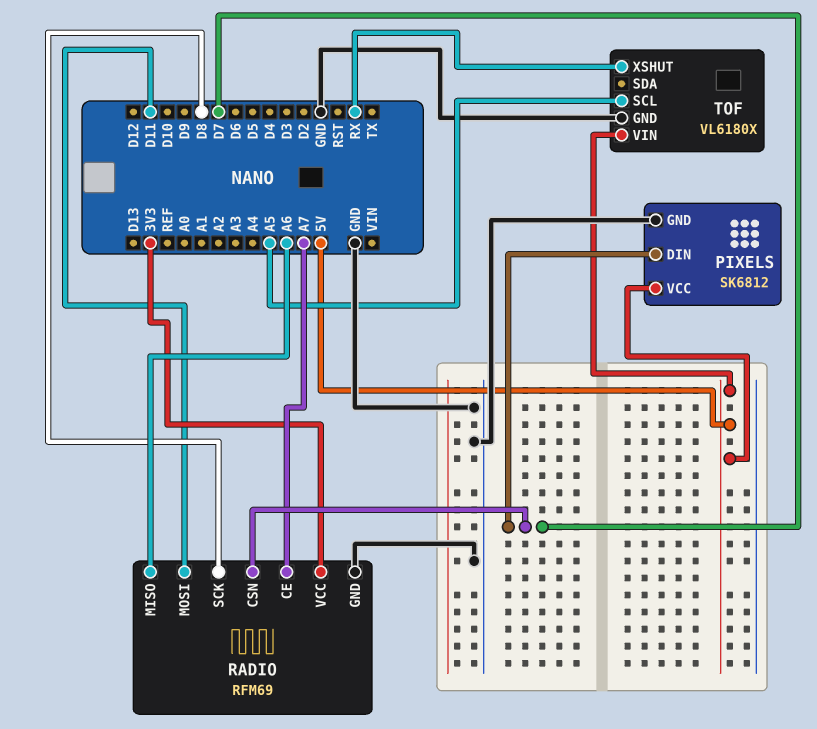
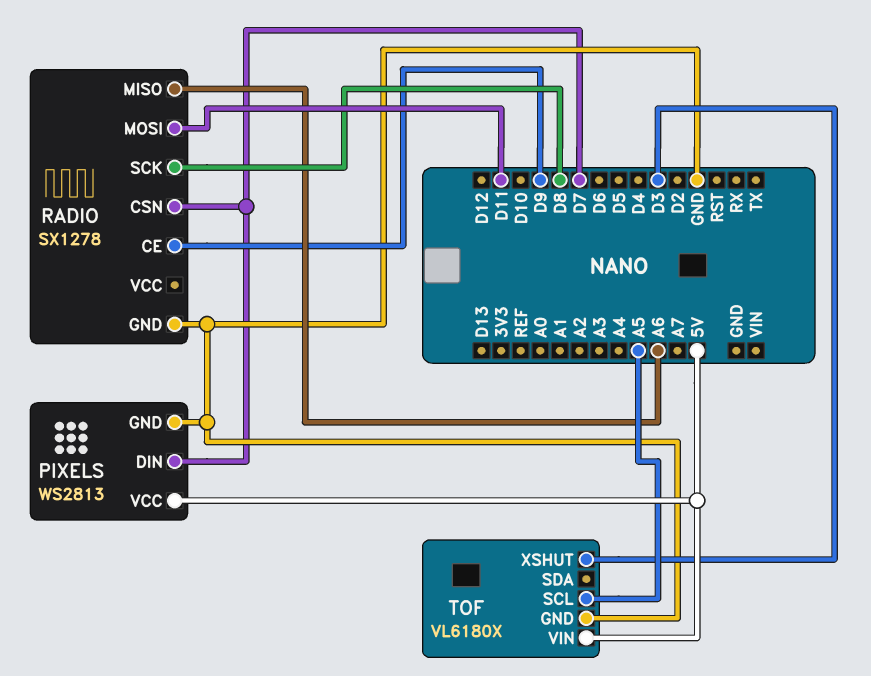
PIXELS: SK6812 -> WS2813
RADIO: RFM69 -> SX1278
RADIO pin CE: A7 -> D9
RADIO pin VCC: 3V3 -> none
TOF pin XSHUT: RX -> D3

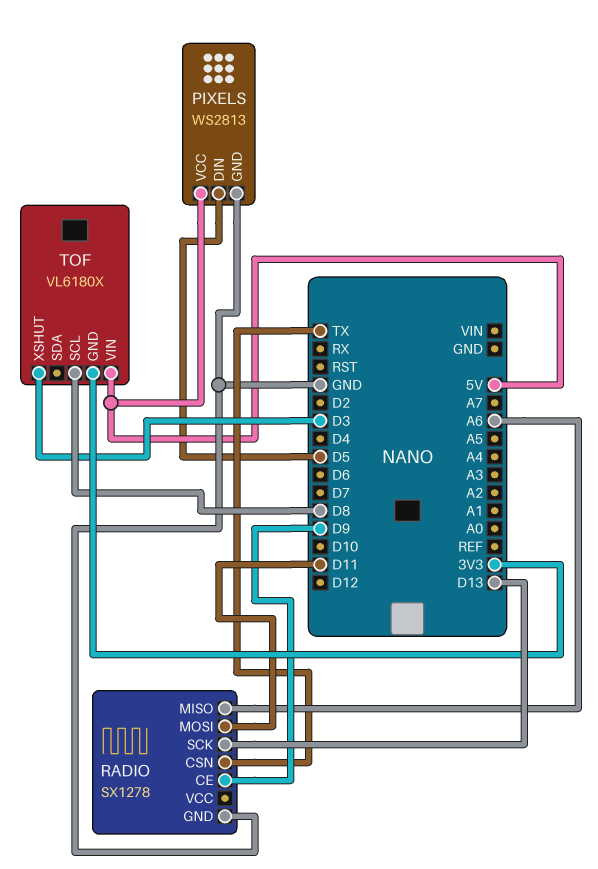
PIXELS pin DIN: D7 -> D5
RADIO pin CSN: D7 -> TX
RADIO pin SCK: D8 -> D13
TOF pin GND: GND -> 3V3
TOF pin SCL: A5 -> D8

